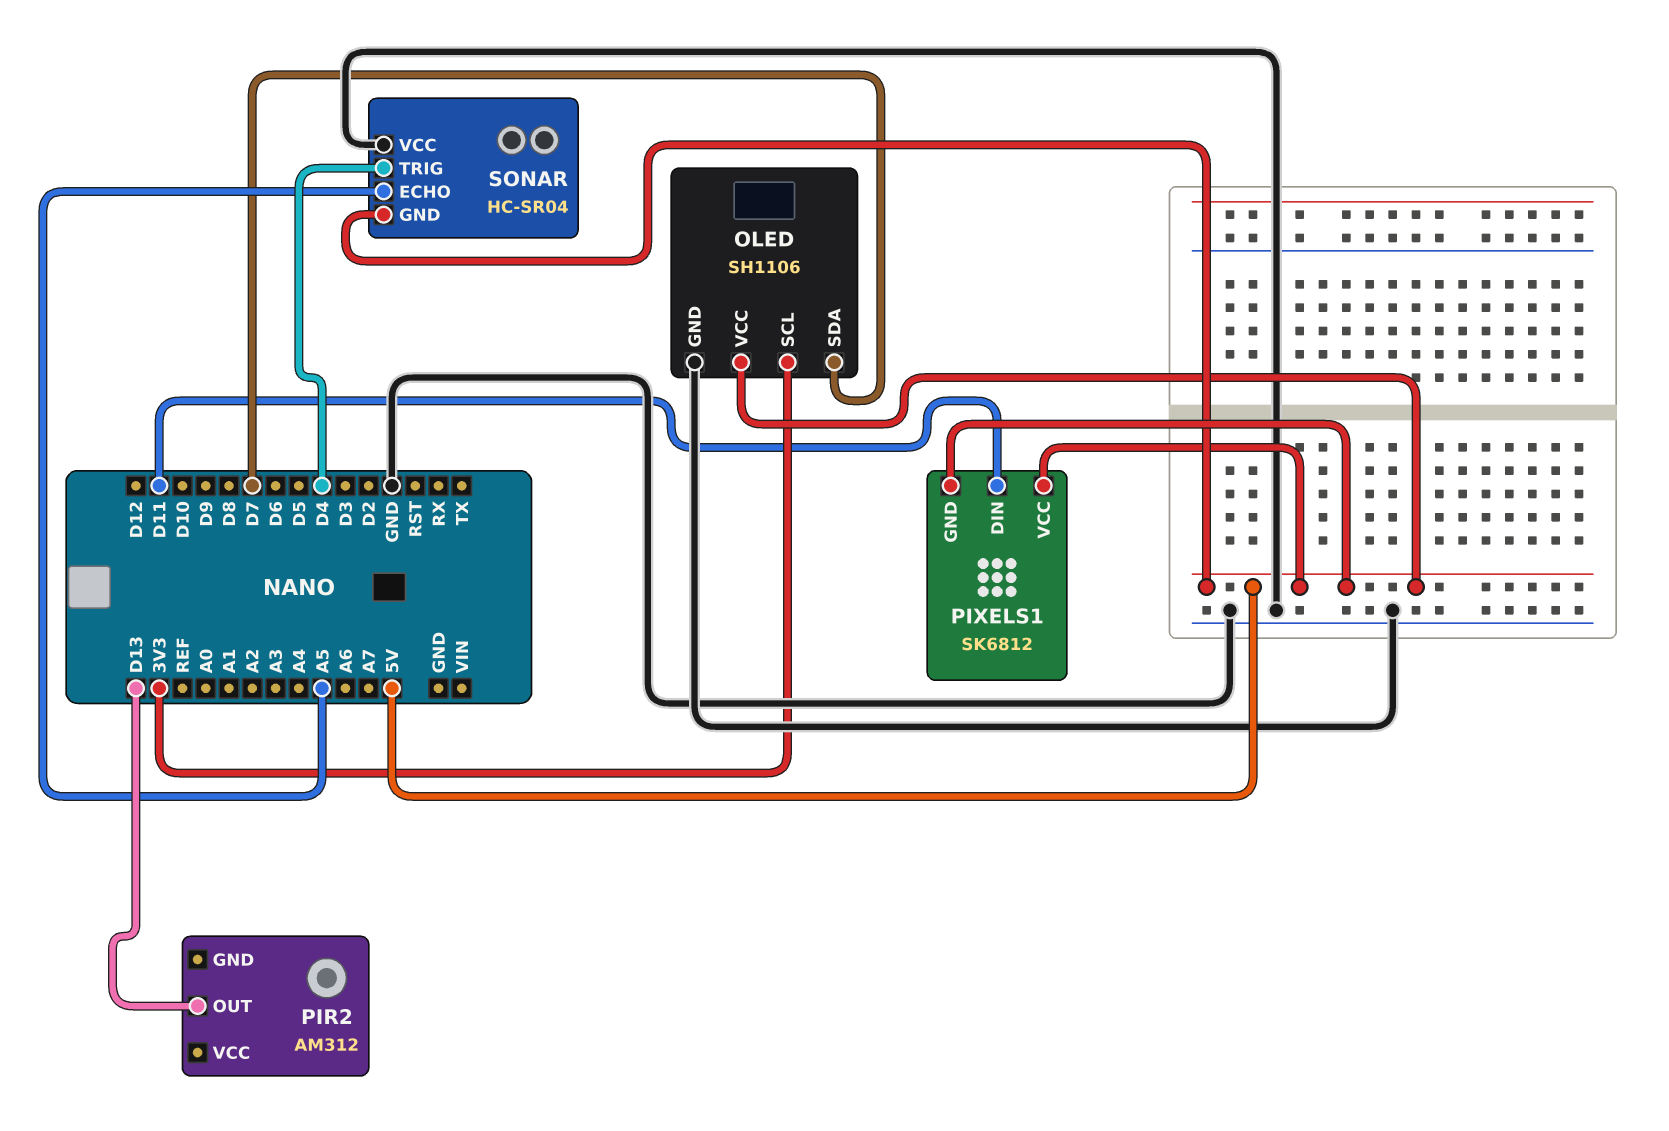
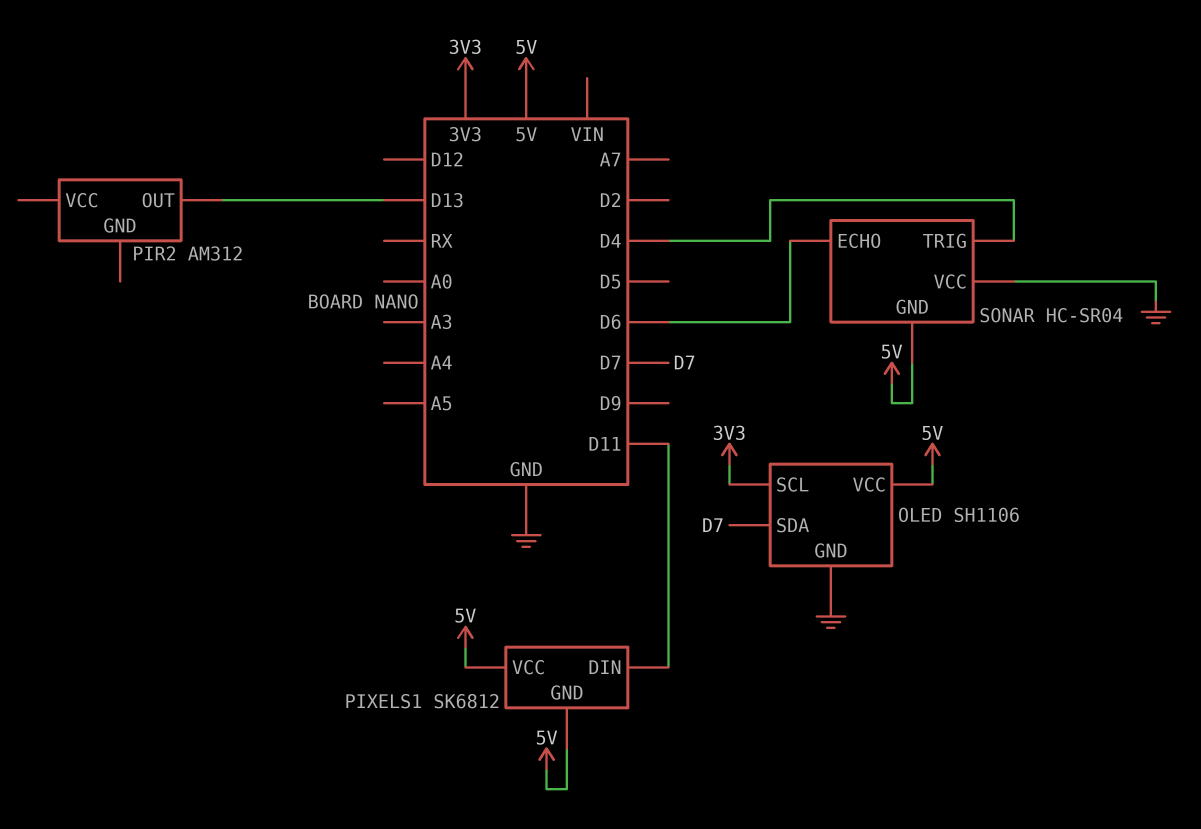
SONAR pin ECHO: A5 -> D6

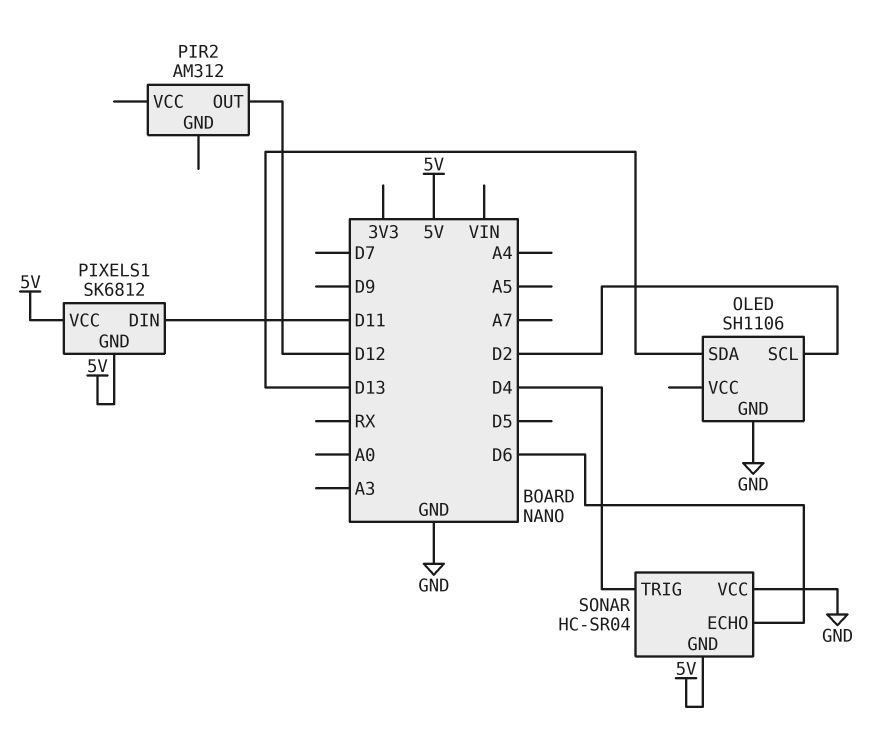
OLED pin SCL: 3V3 -> D2
OLED pin SDA: D7 -> D13
OLED pin VCC: 5V -> none
PIR2 pin OUT: D13 -> D12

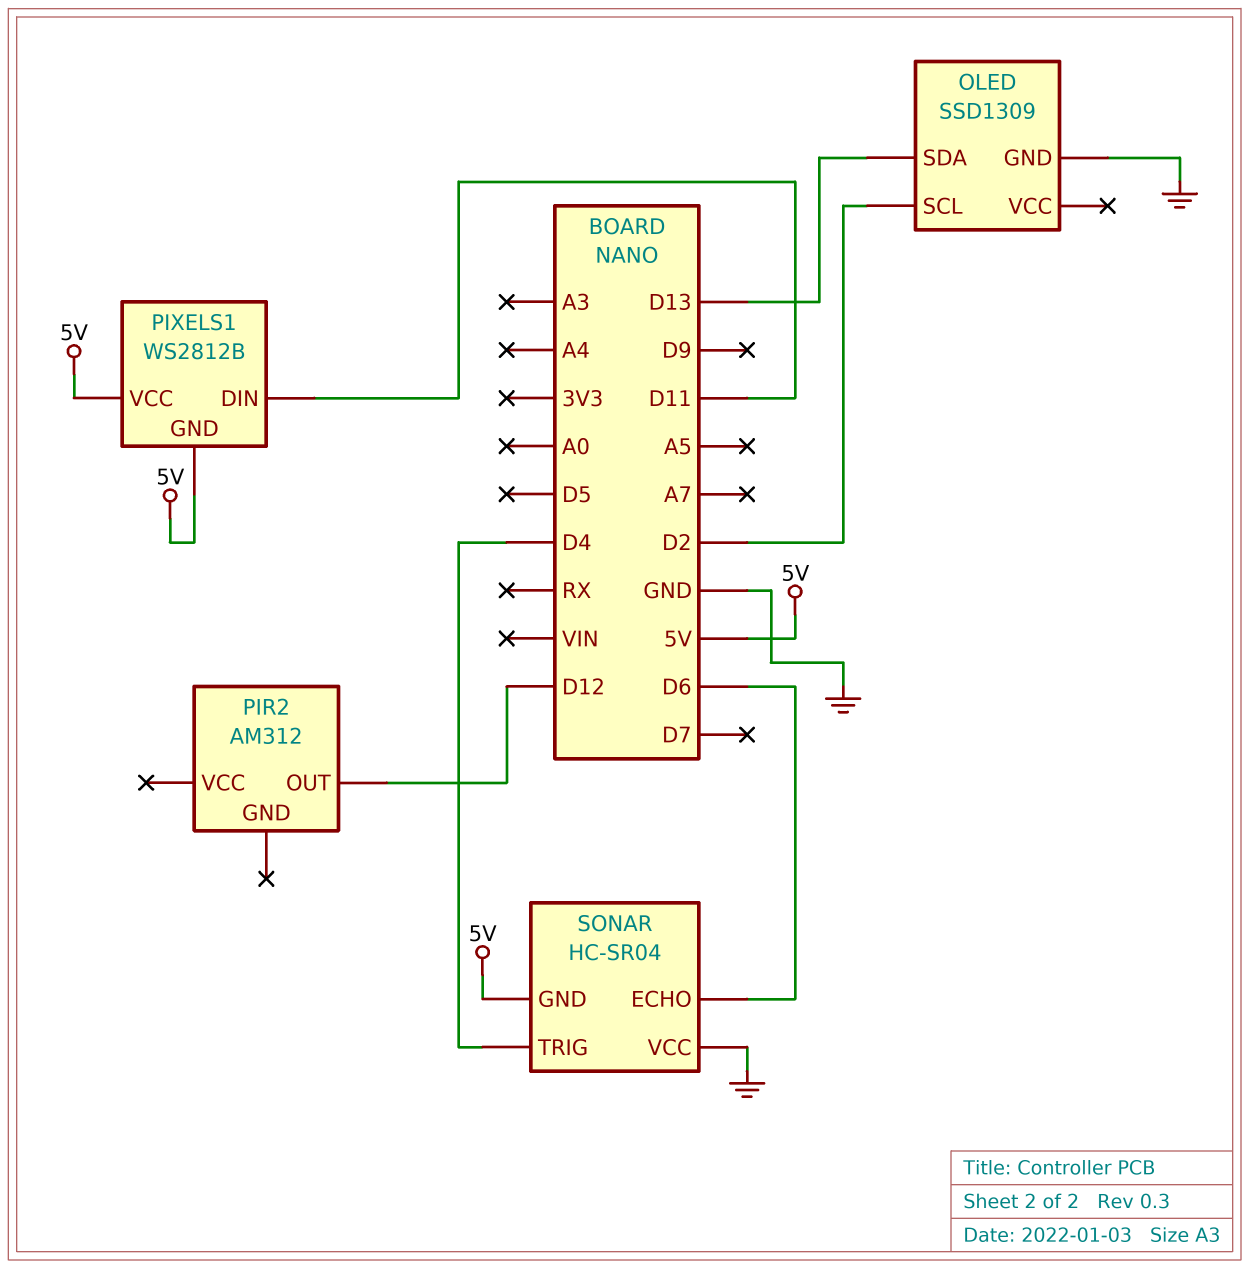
OLED: SH1106 -> SSD1309
PIXELS1: SK6812 -> WS2812B

